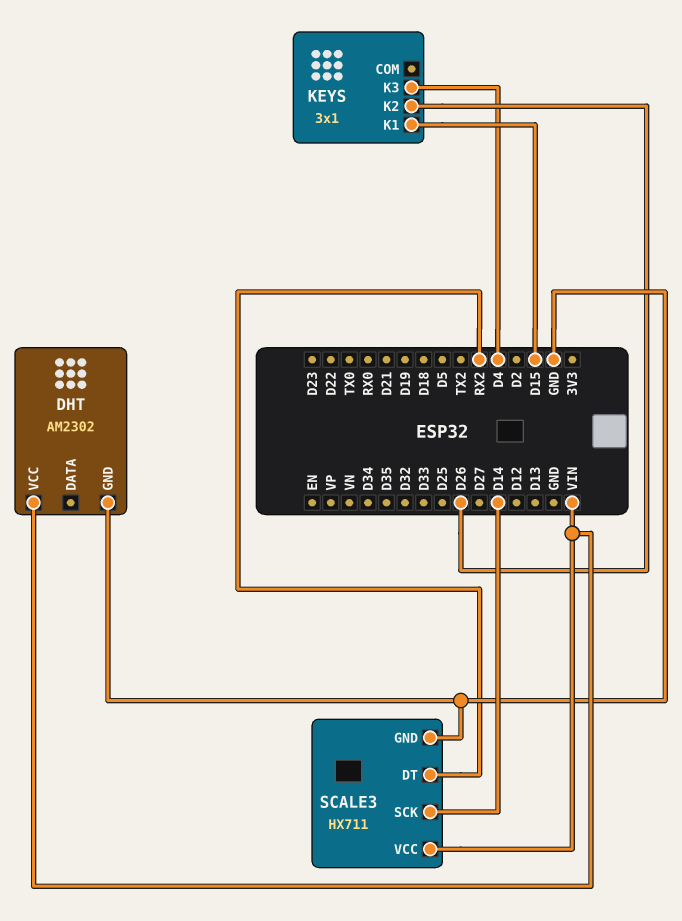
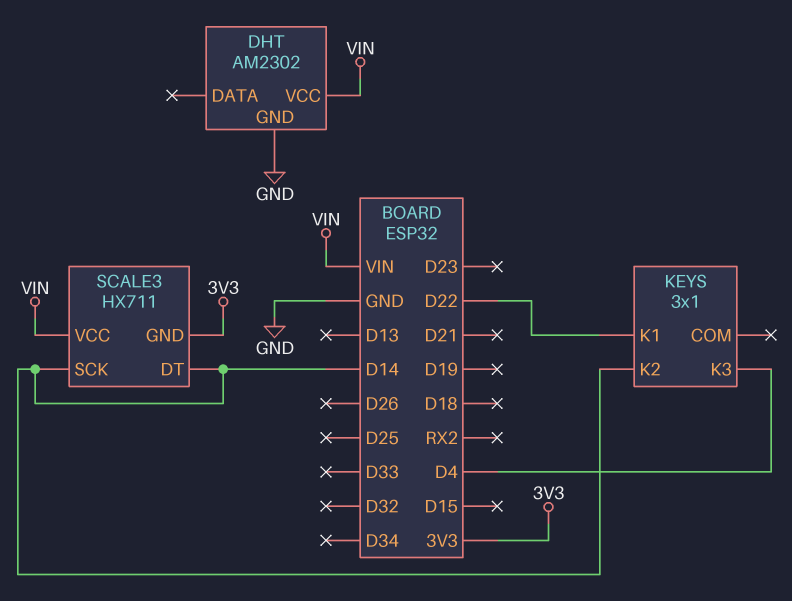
KEYS pin K1: D15 -> D22
KEYS pin K2: D26 -> D14
SCALE3 pin DT: RX2 -> D14
SCALE3 pin GND: GND -> 3V3

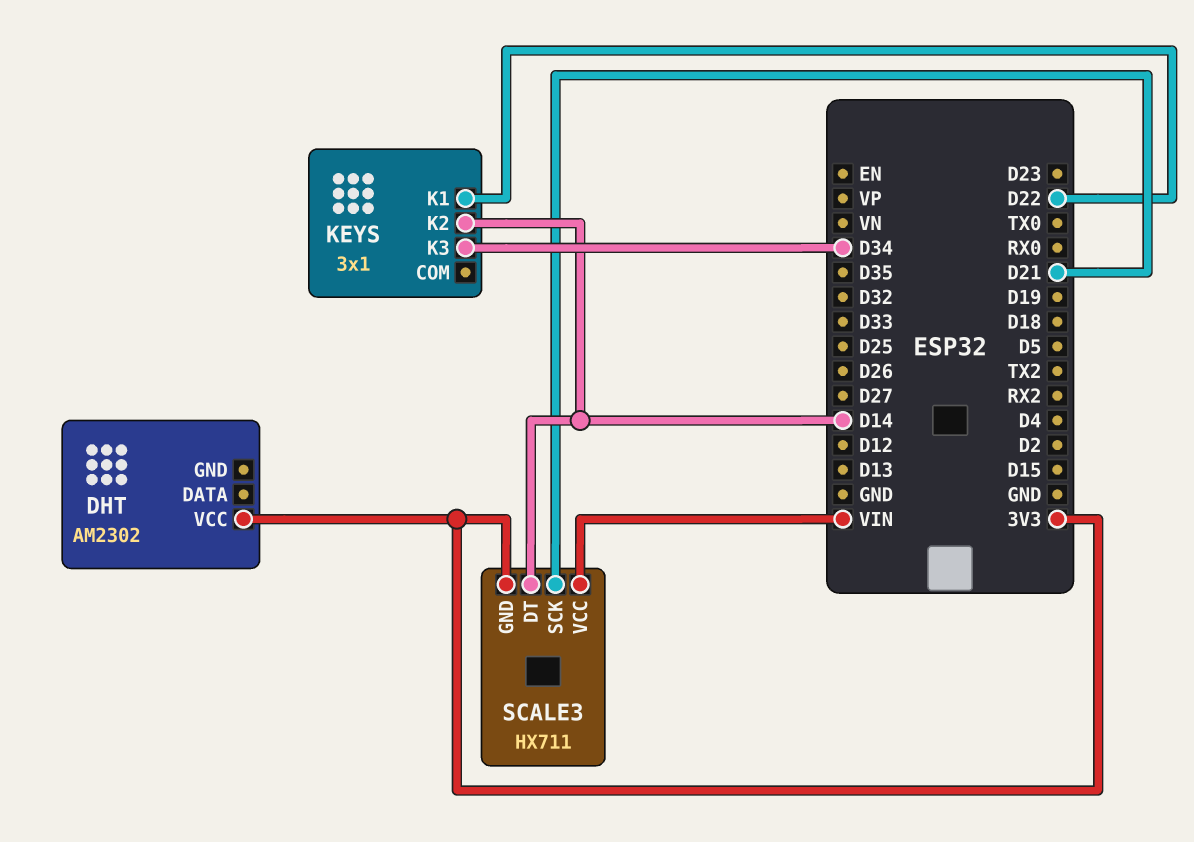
DHT pin GND: GND -> none
DHT pin VCC: VIN -> 3V3
KEYS pin K3: D4 -> D34
SCALE3 pin SCK: D14 -> D21

